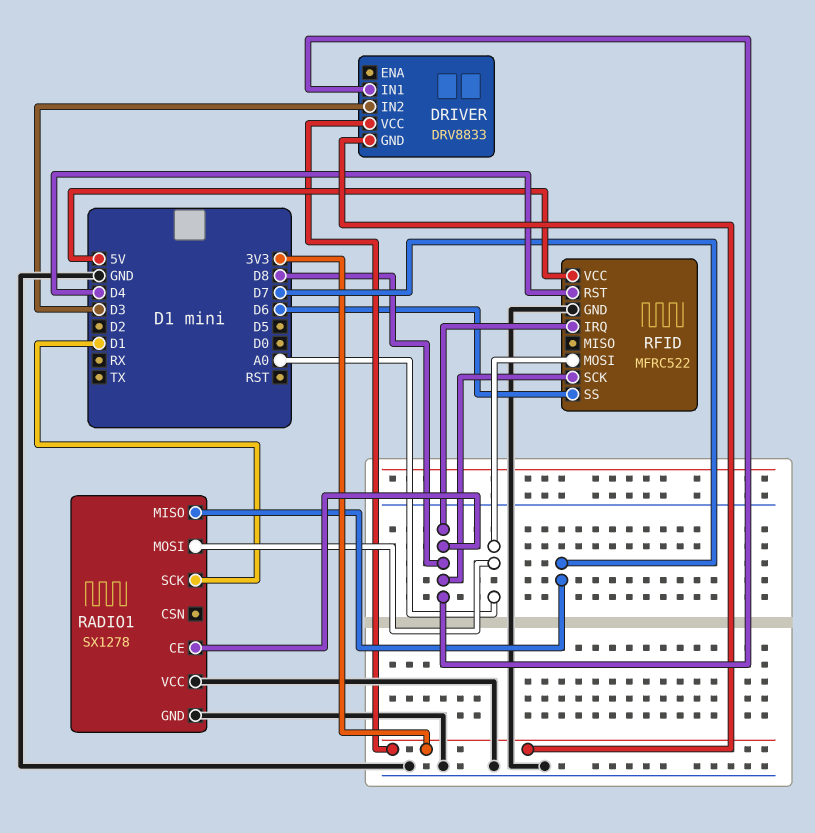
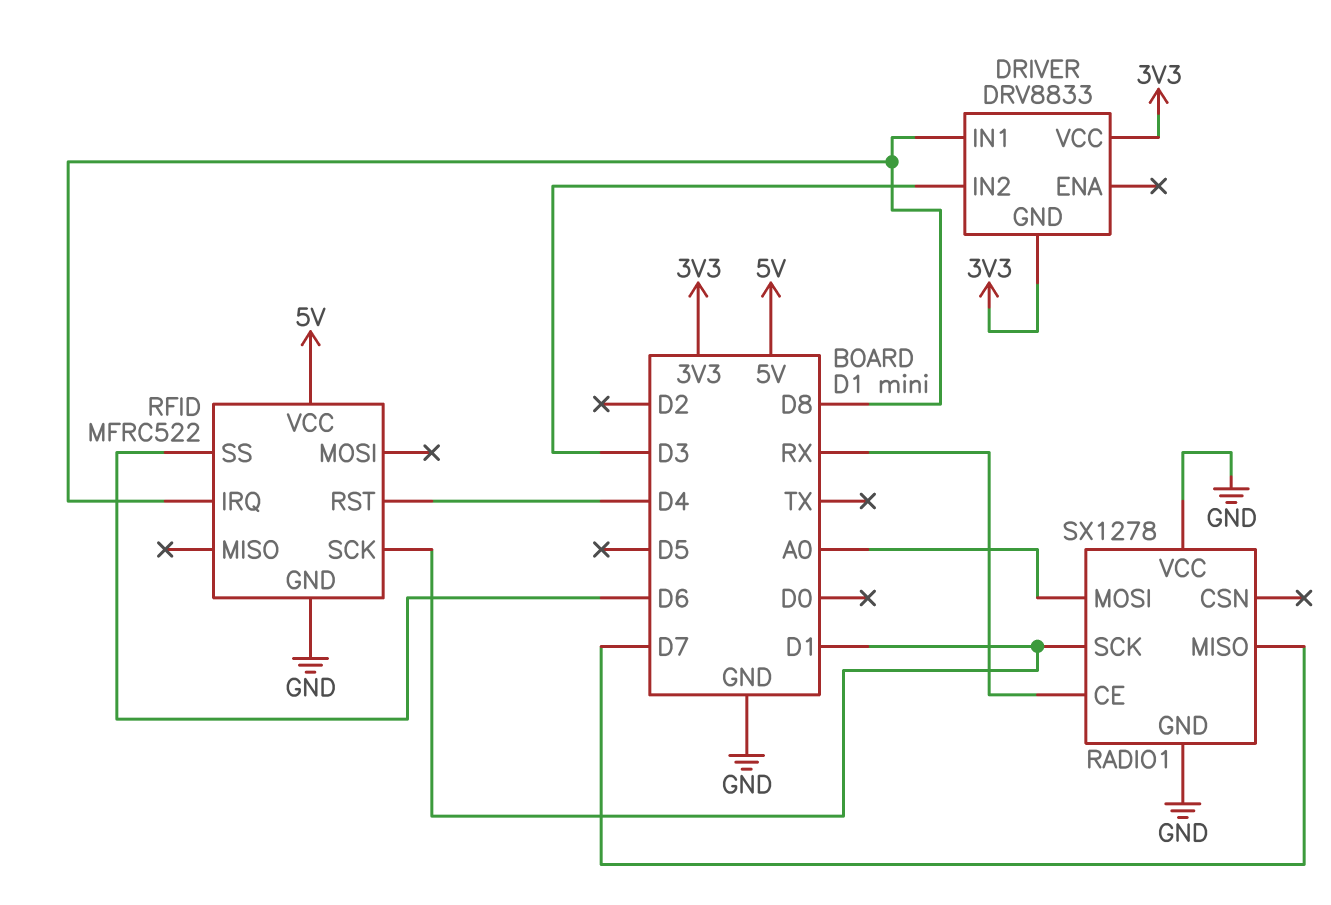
RADIO1 pin CE: D8 -> RX
RFID pin MOSI: A0 -> none
RFID pin SCK: D8 -> D1

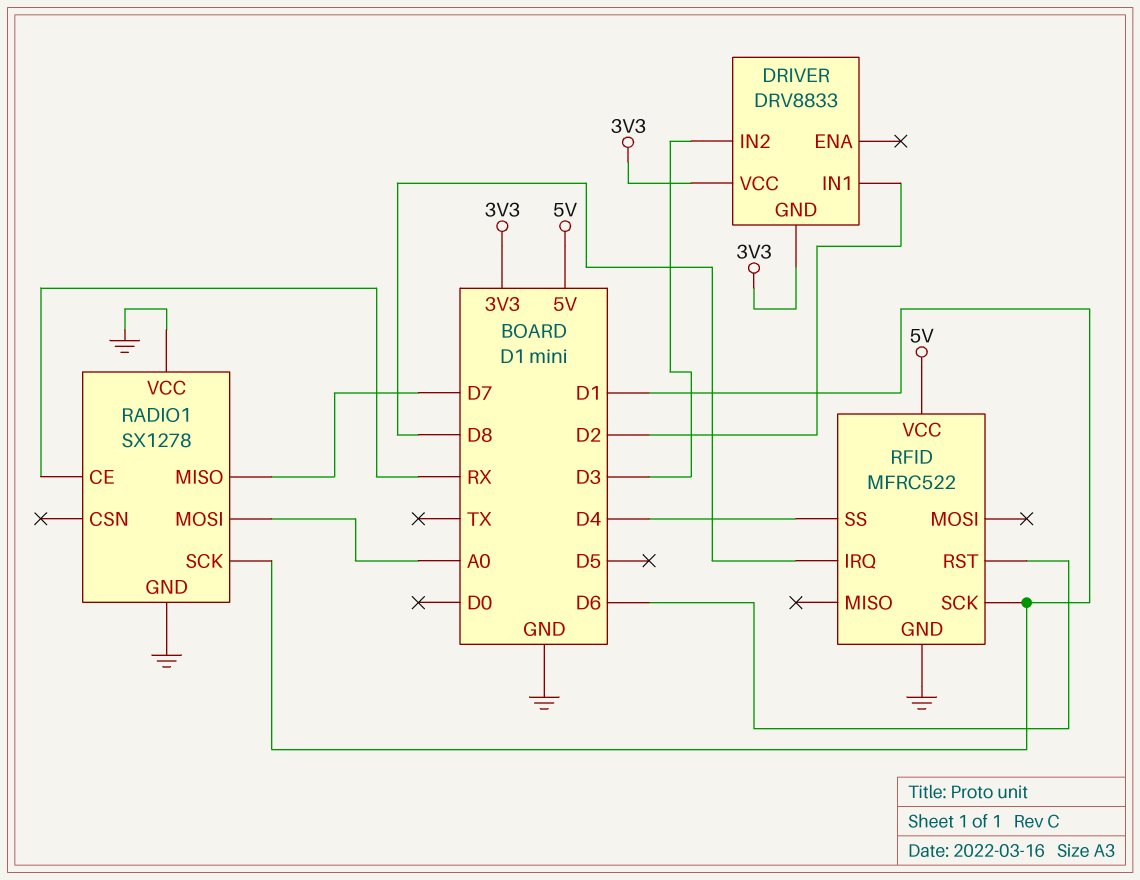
DRIVER pin IN1: D8 -> D2
RFID pin RST: D4 -> D6
RFID pin SS: D6 -> D4

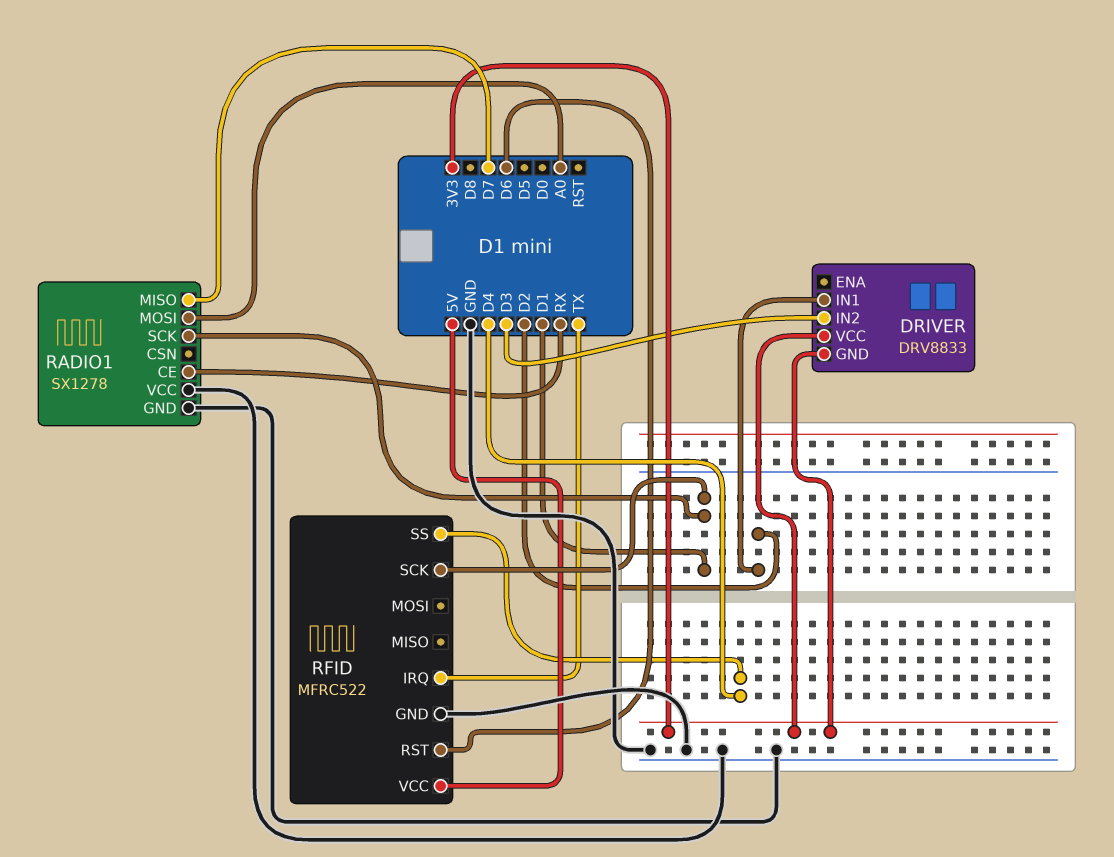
RFID pin IRQ: D8 -> TX

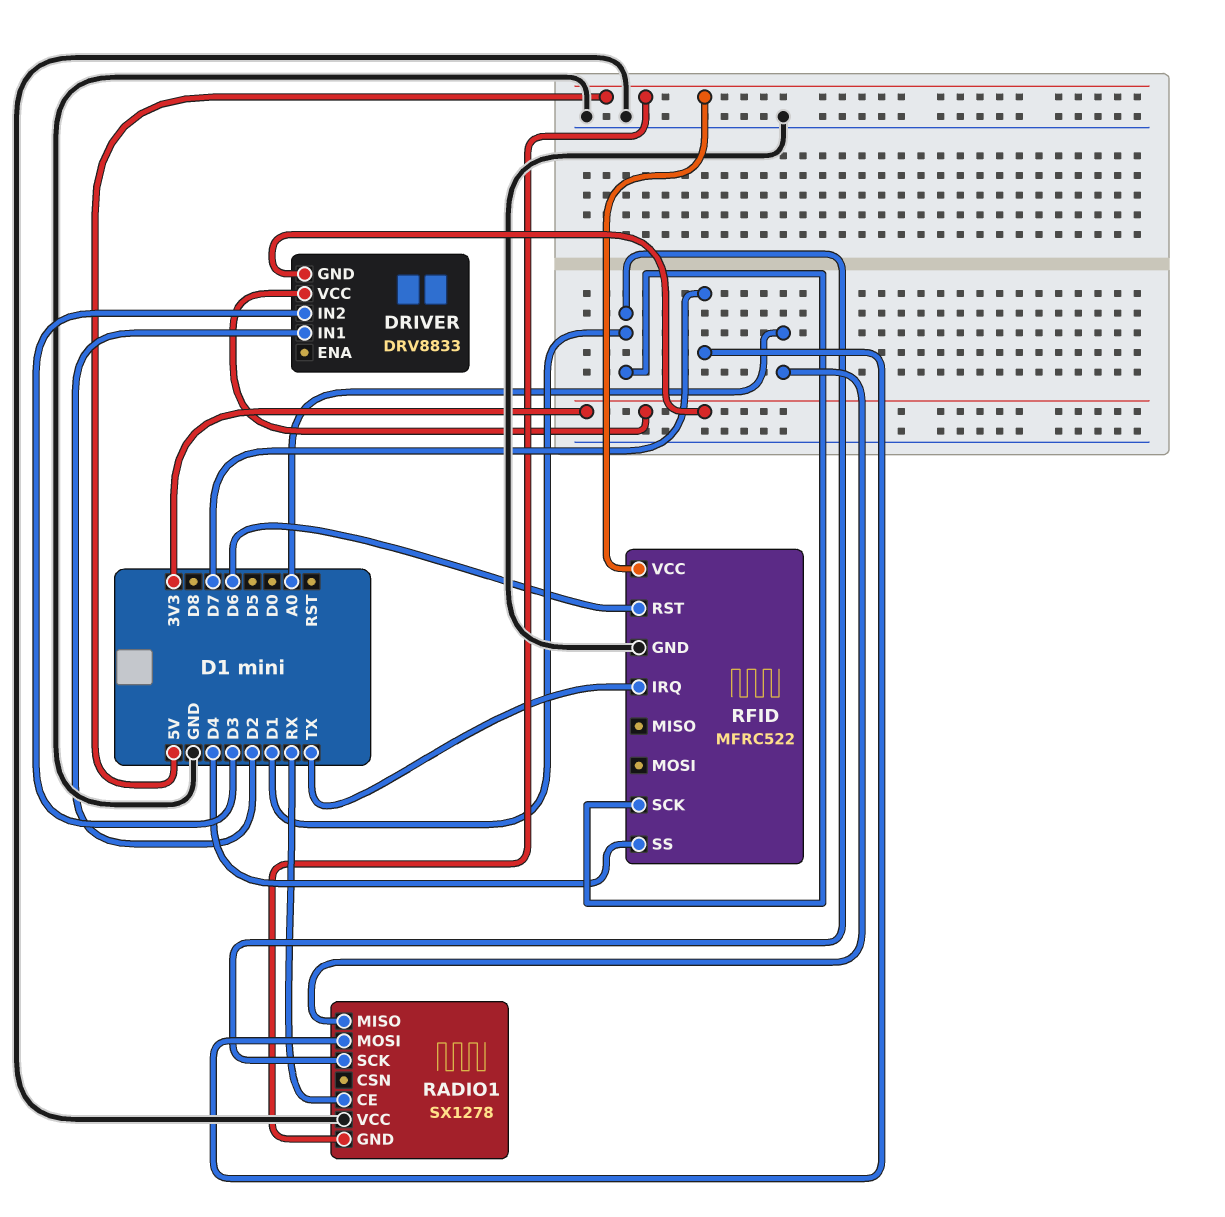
RADIO1 pin GND: GND -> 5V
RADIO1 pin MISO: D7 -> A0
RADIO1 pin MOSI: A0 -> D7

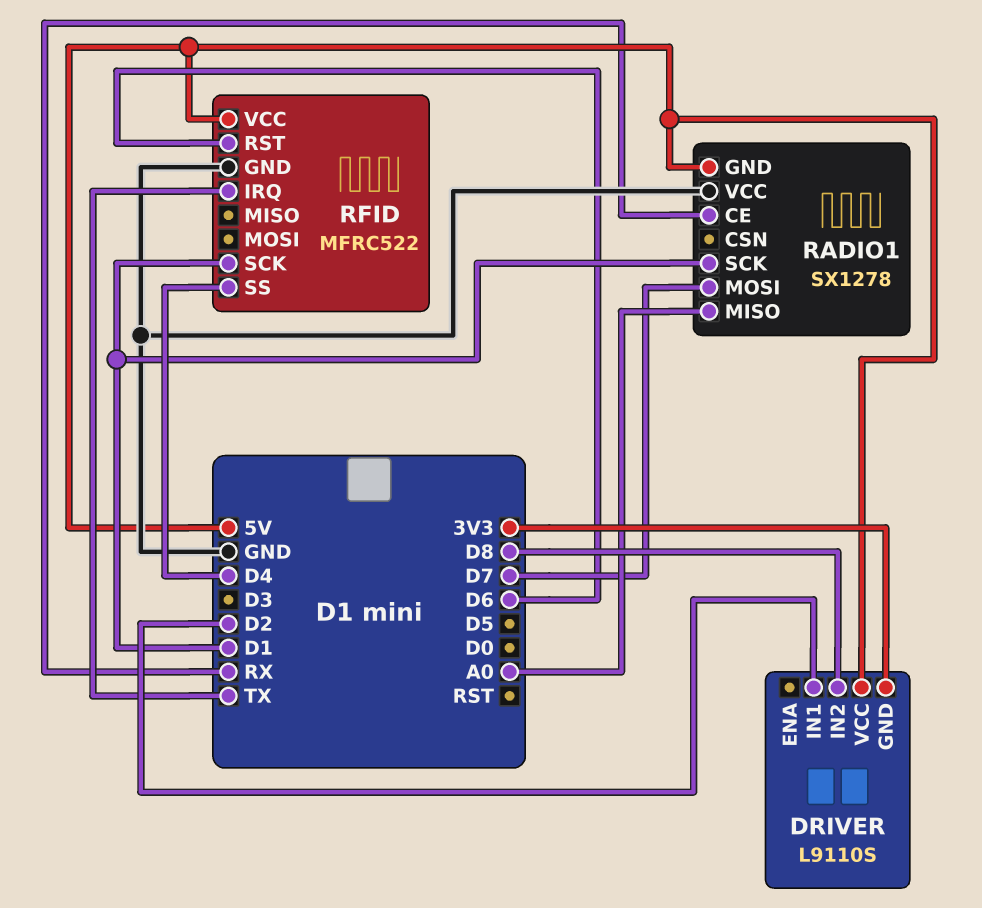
DRIVER: DRV8833 -> L9110S
DRIVER pin IN2: D3 -> D8
DRIVER pin VCC: 3V3 -> 5V

